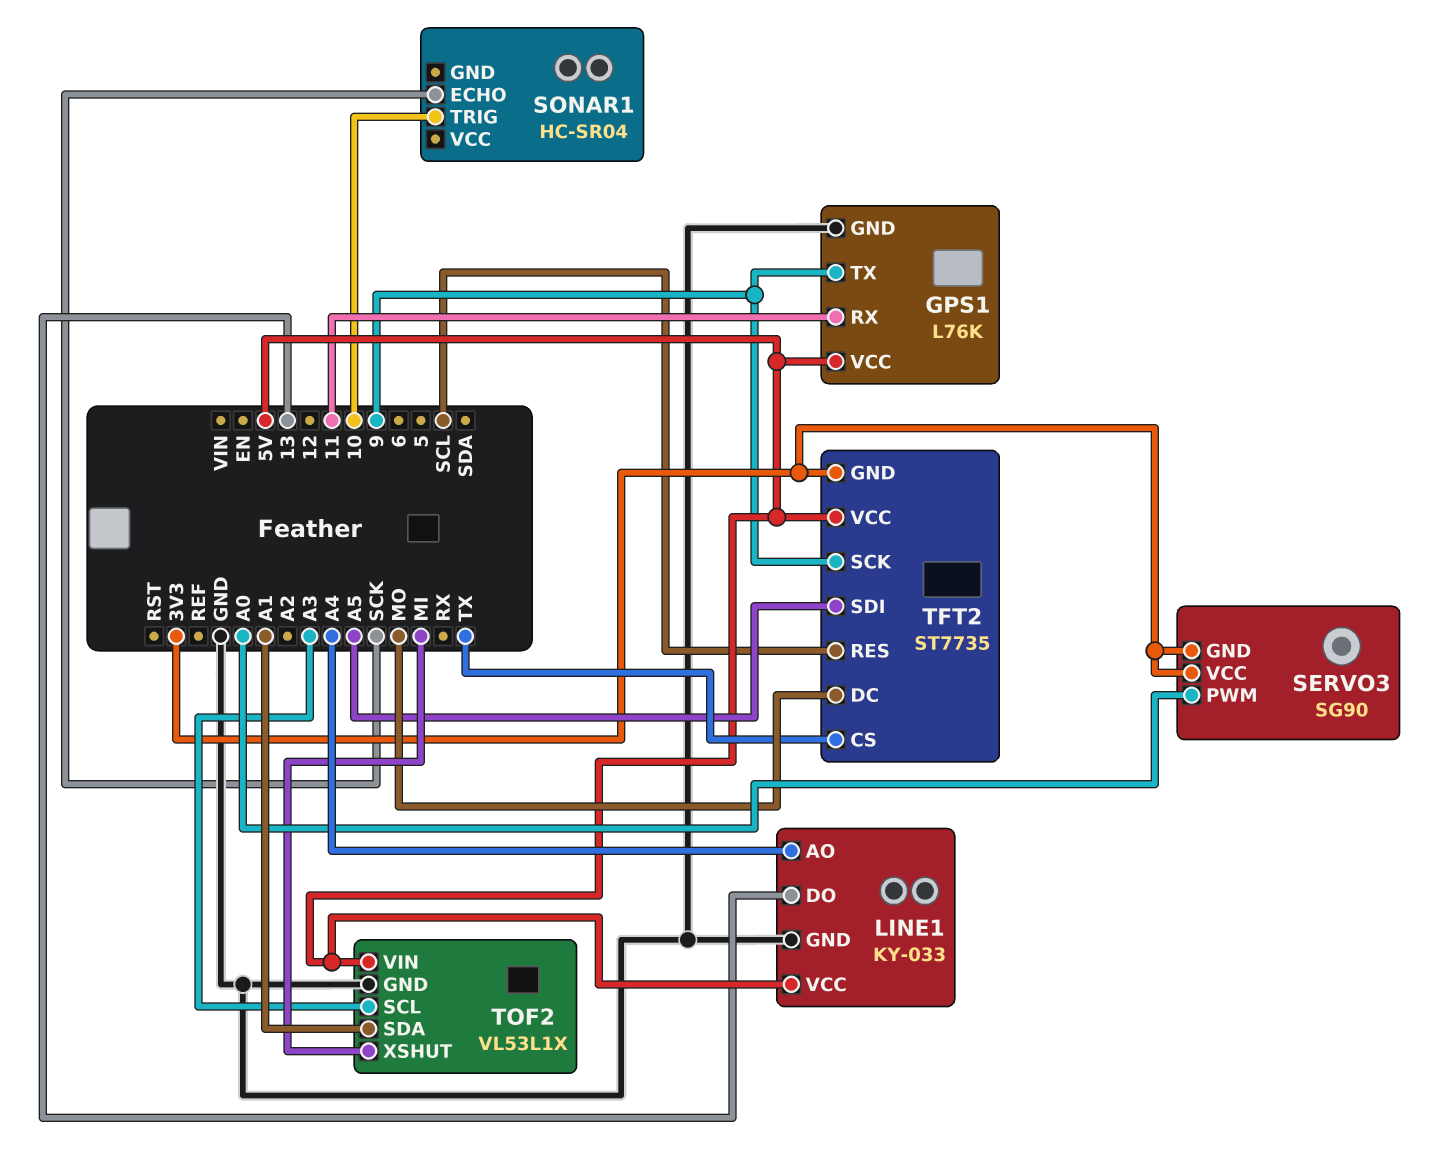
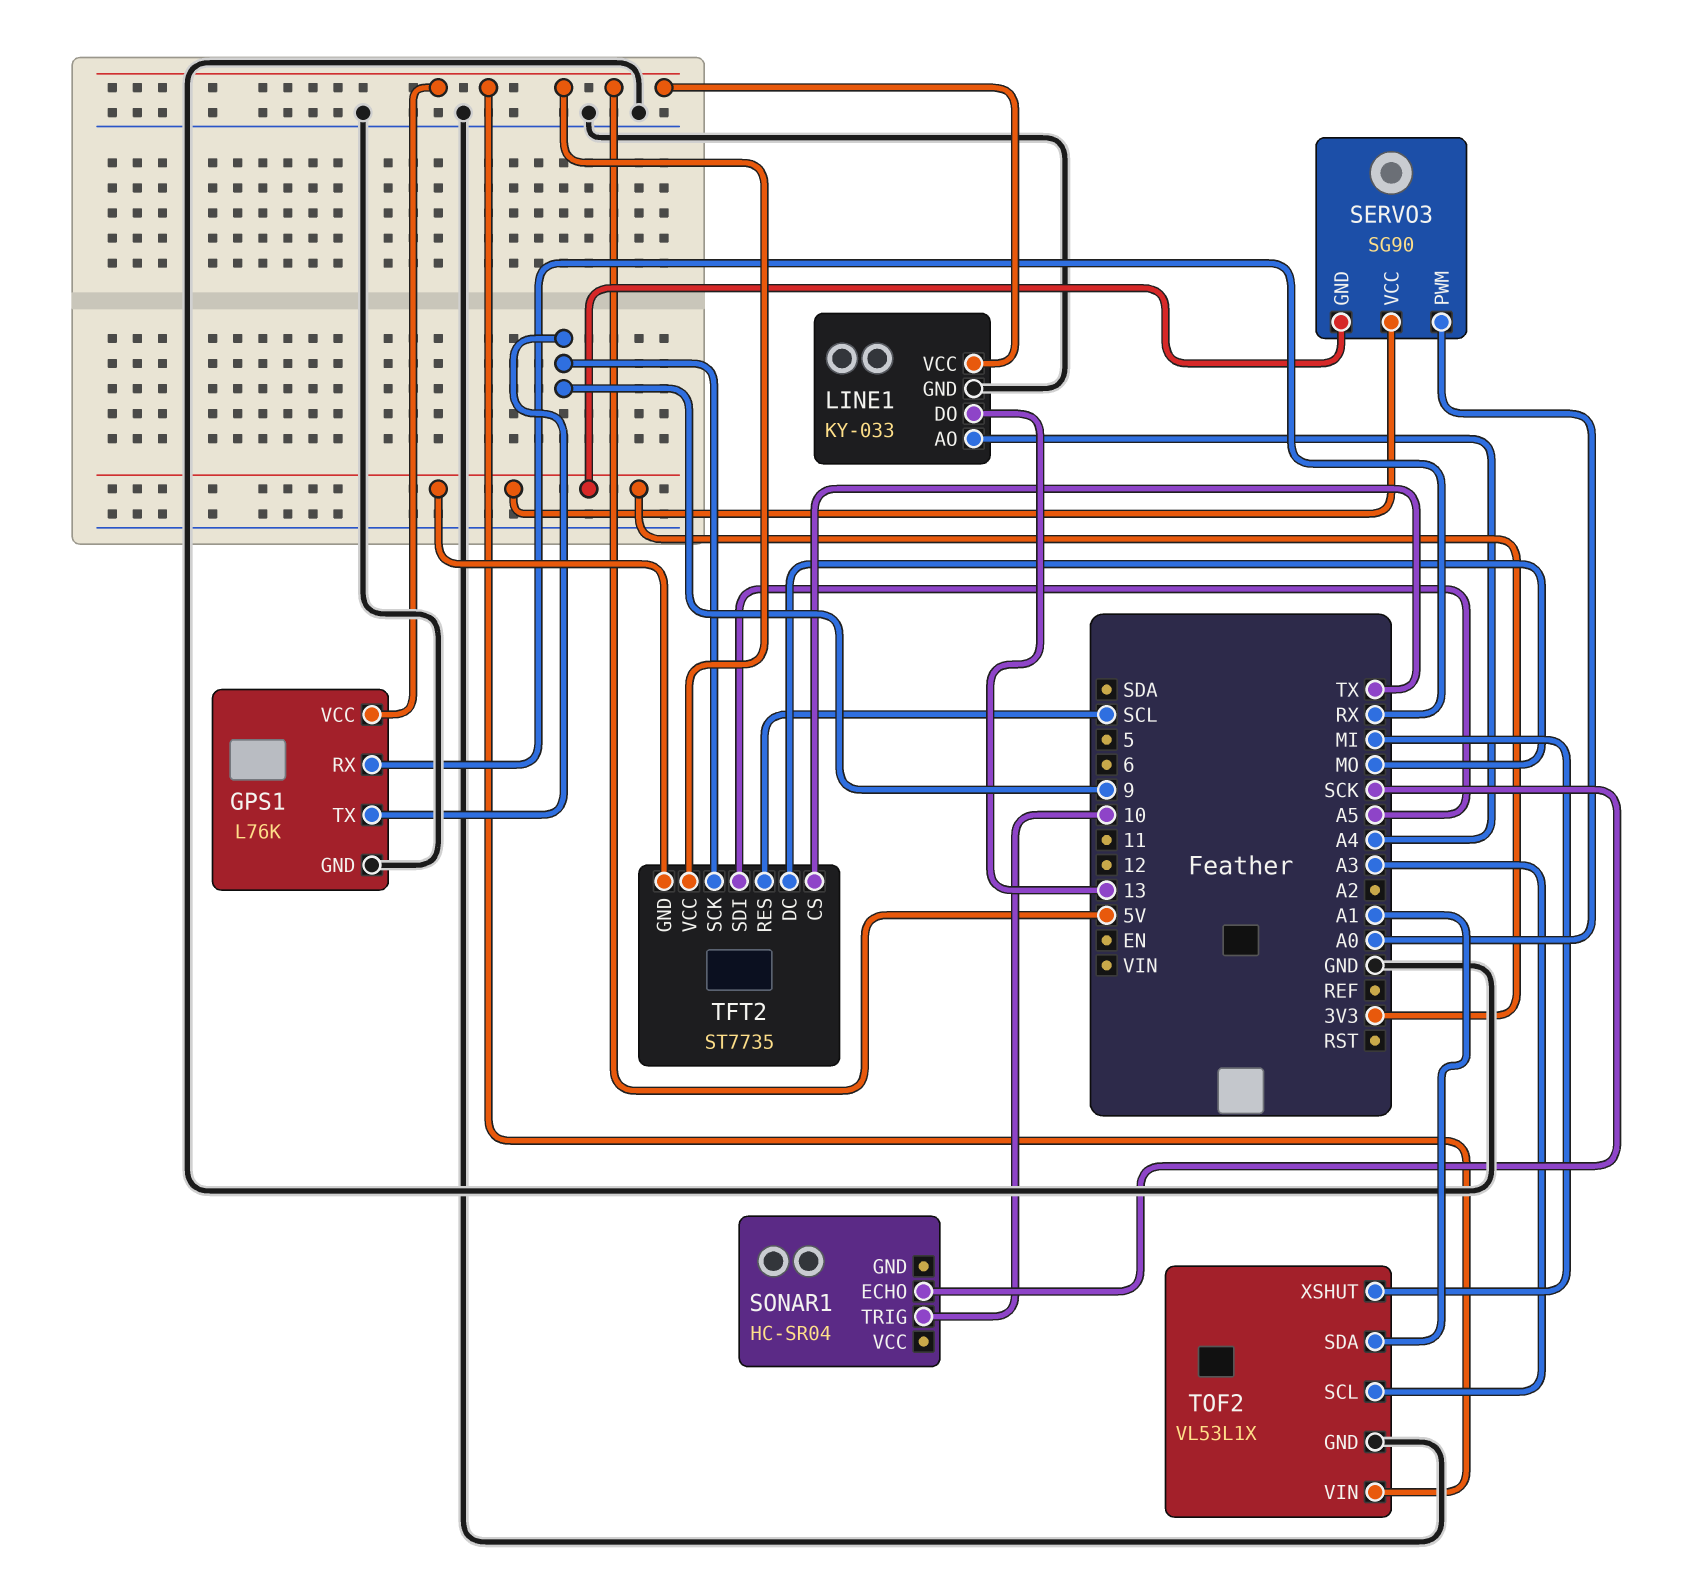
GPS1 pin RX: 11 -> RX

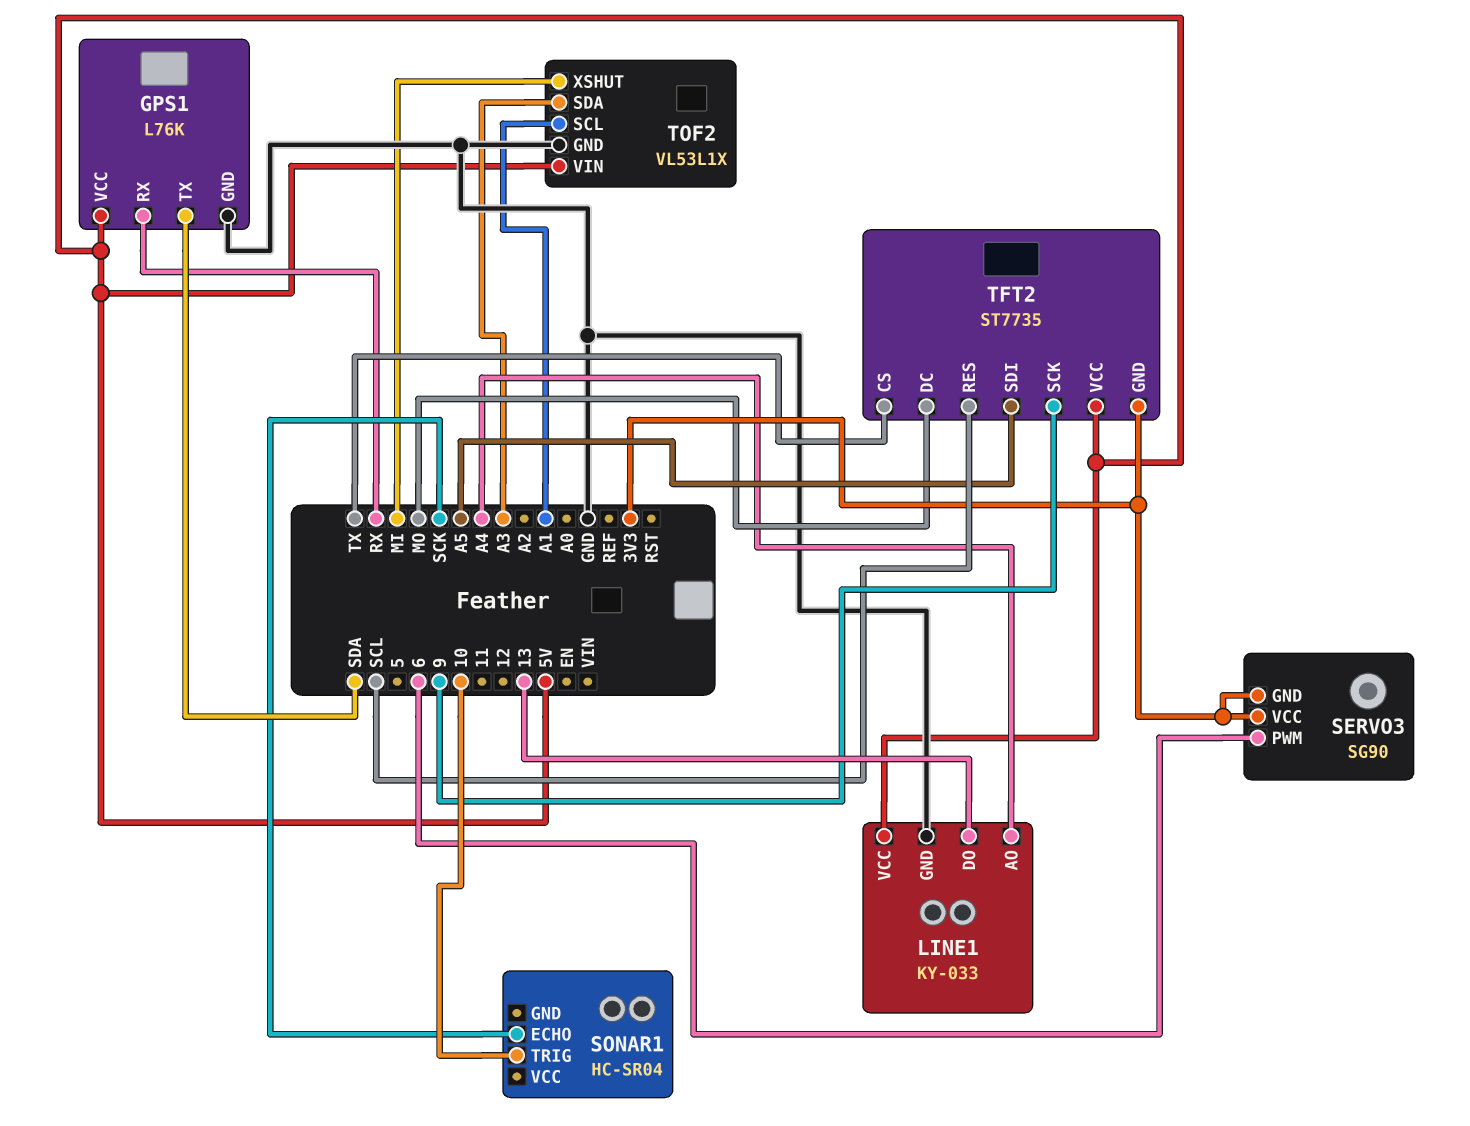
GPS1 pin TX: 9 -> SDA
SERVO3 pin PWM: A0 -> 6
TOF2 pin SCL: A3 -> A1
TOF2 pin SDA: A1 -> A3

